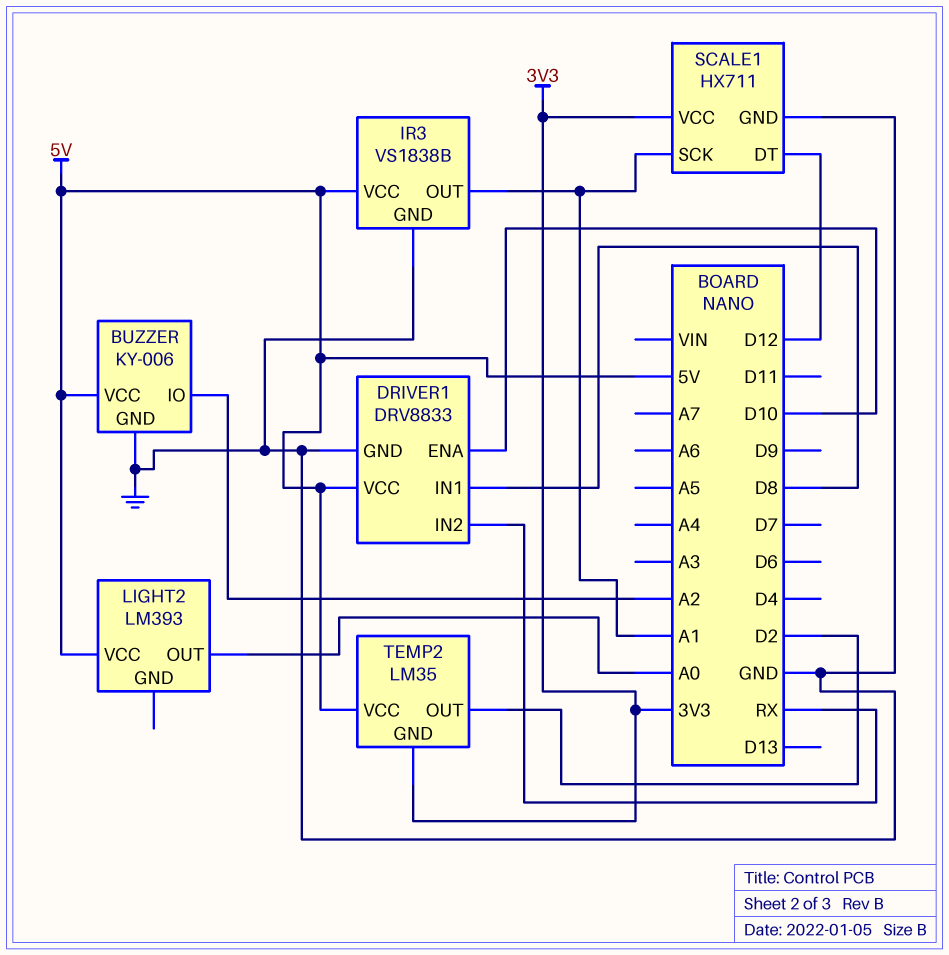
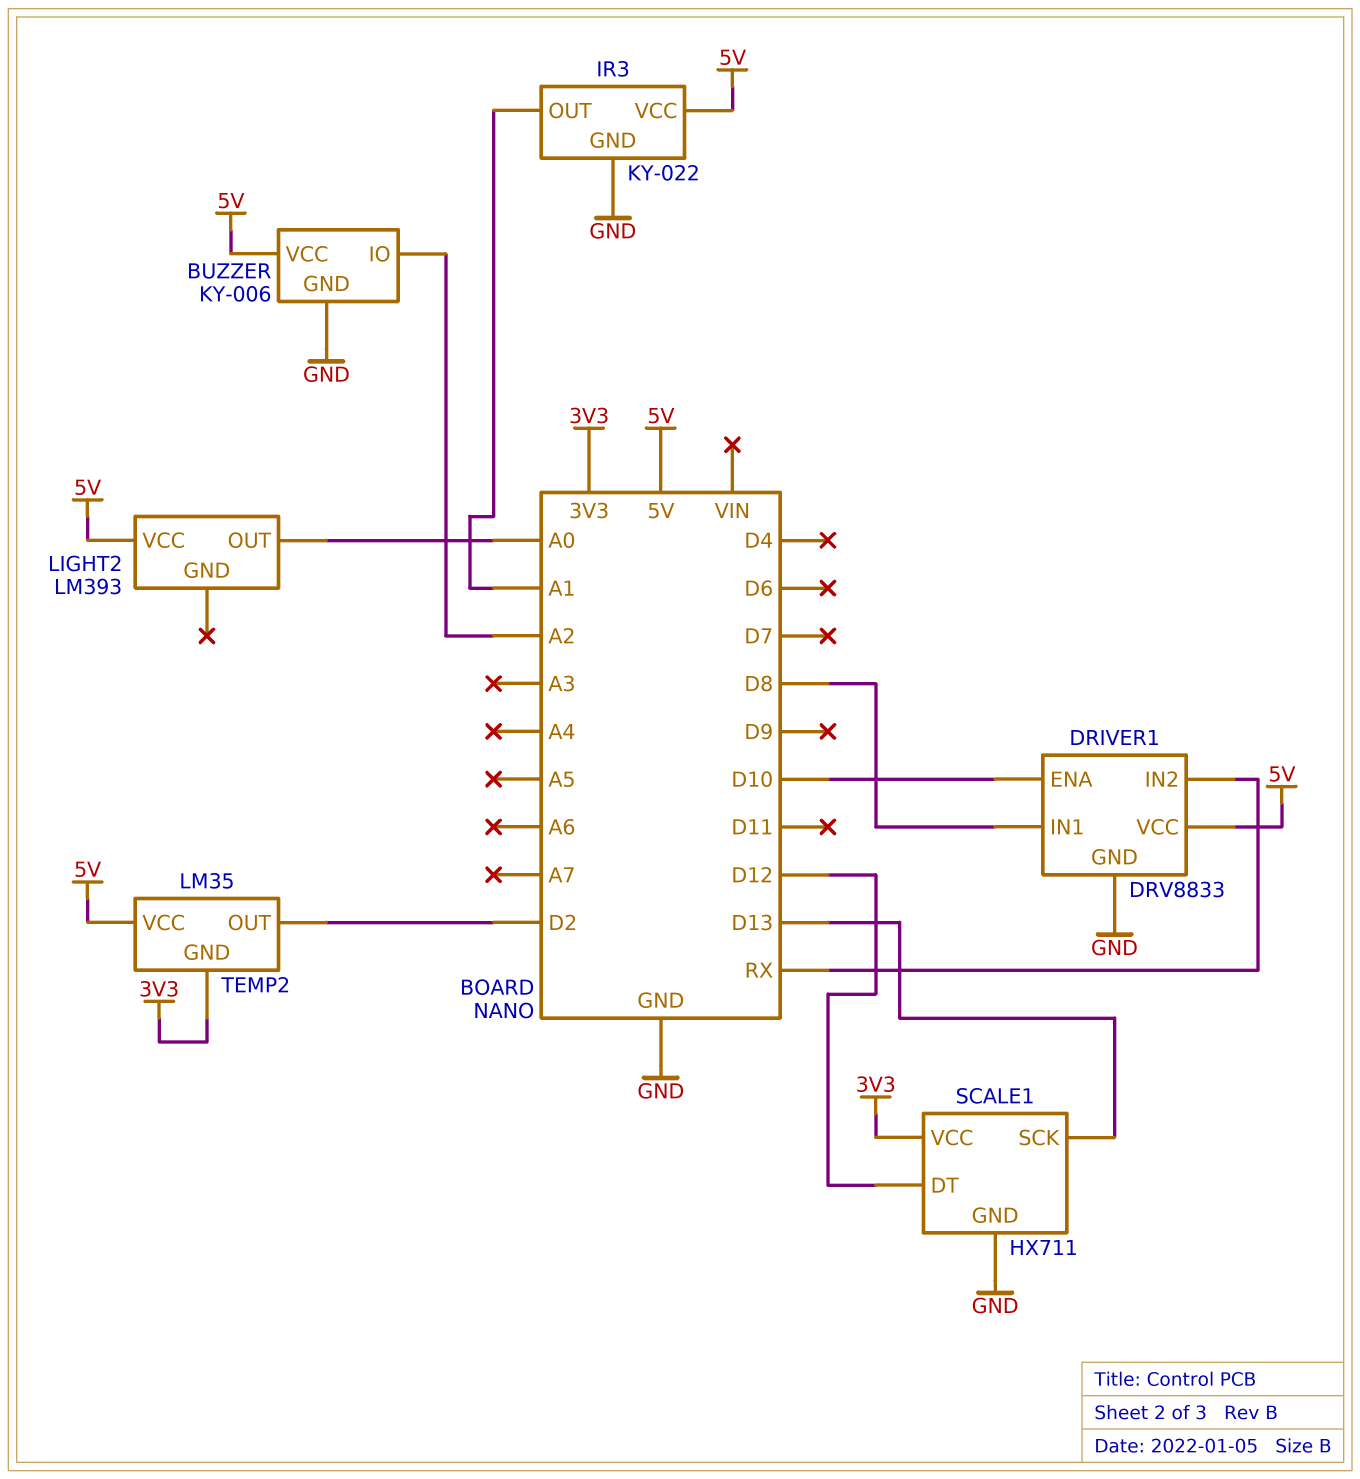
IR3: VS1838B -> KY-022
SCALE1 pin SCK: A1 -> D13

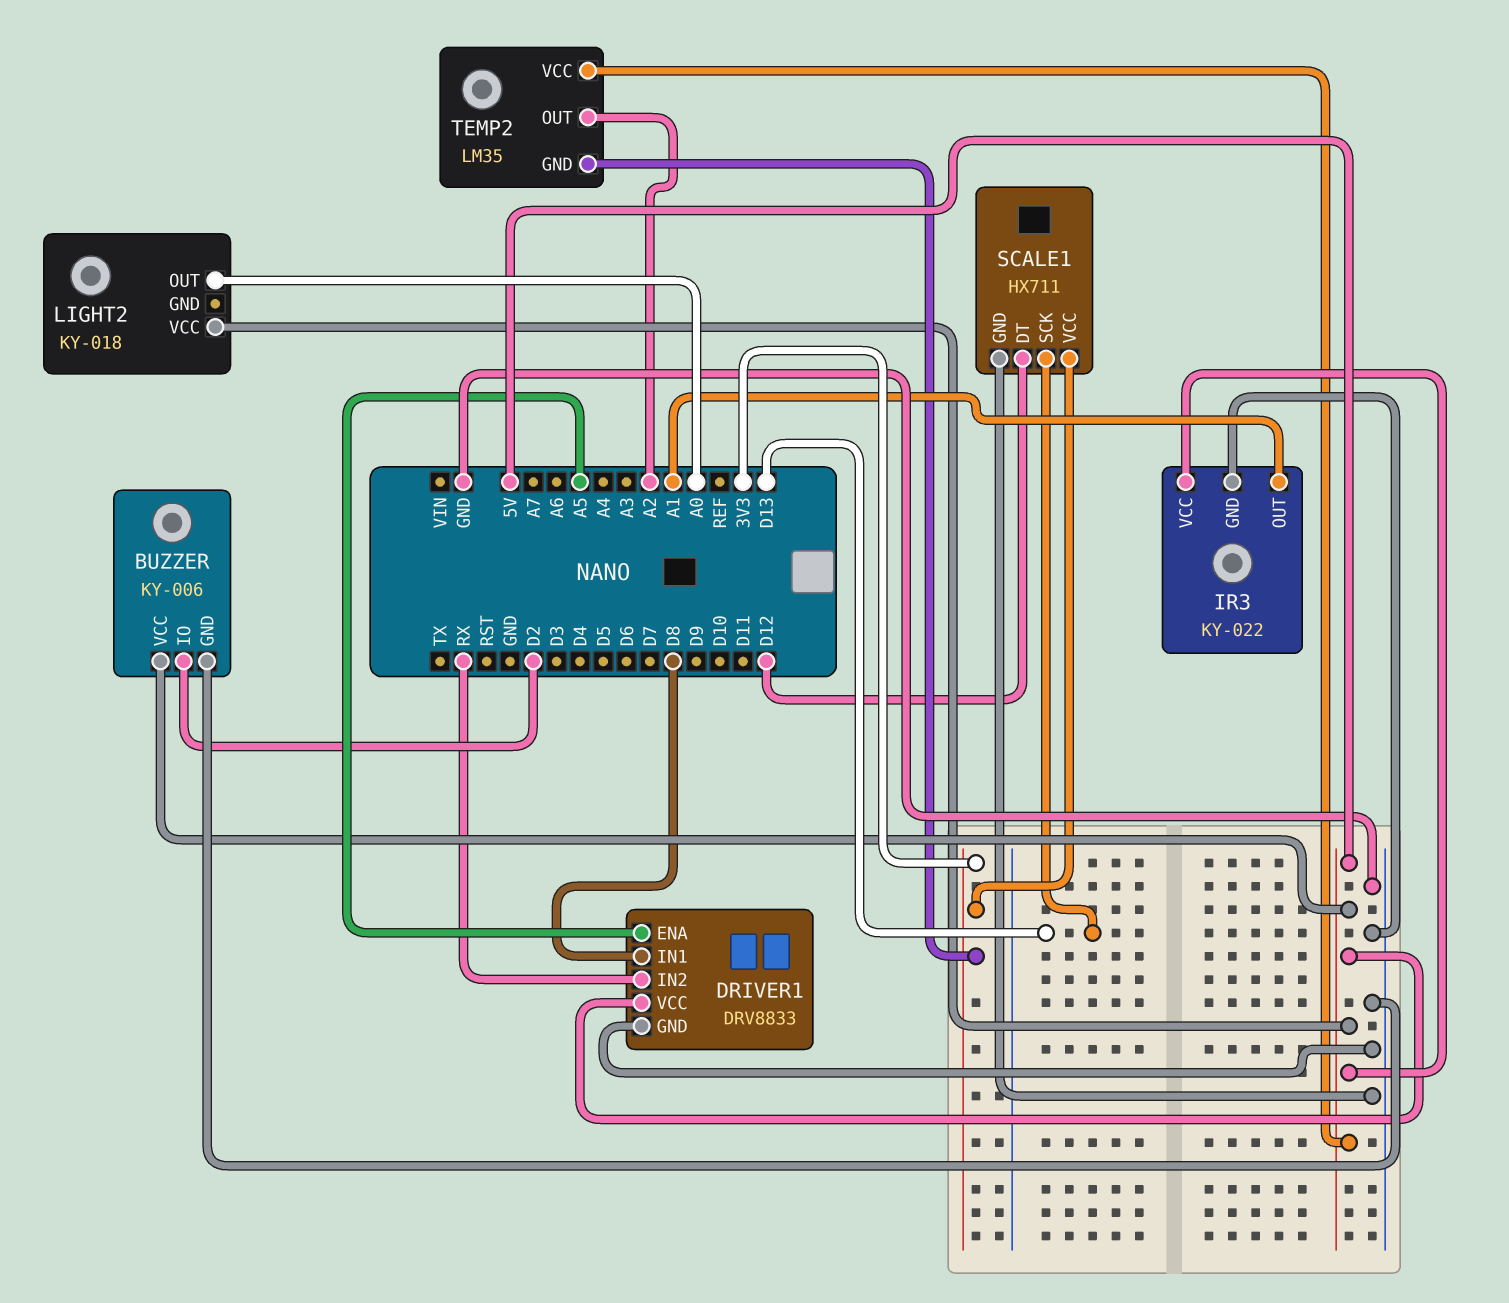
BUZZER pin IO: A2 -> D2
DRIVER1 pin ENA: D10 -> A5
LIGHT2: LM393 -> KY-018
TEMP2 pin OUT: D2 -> A2

